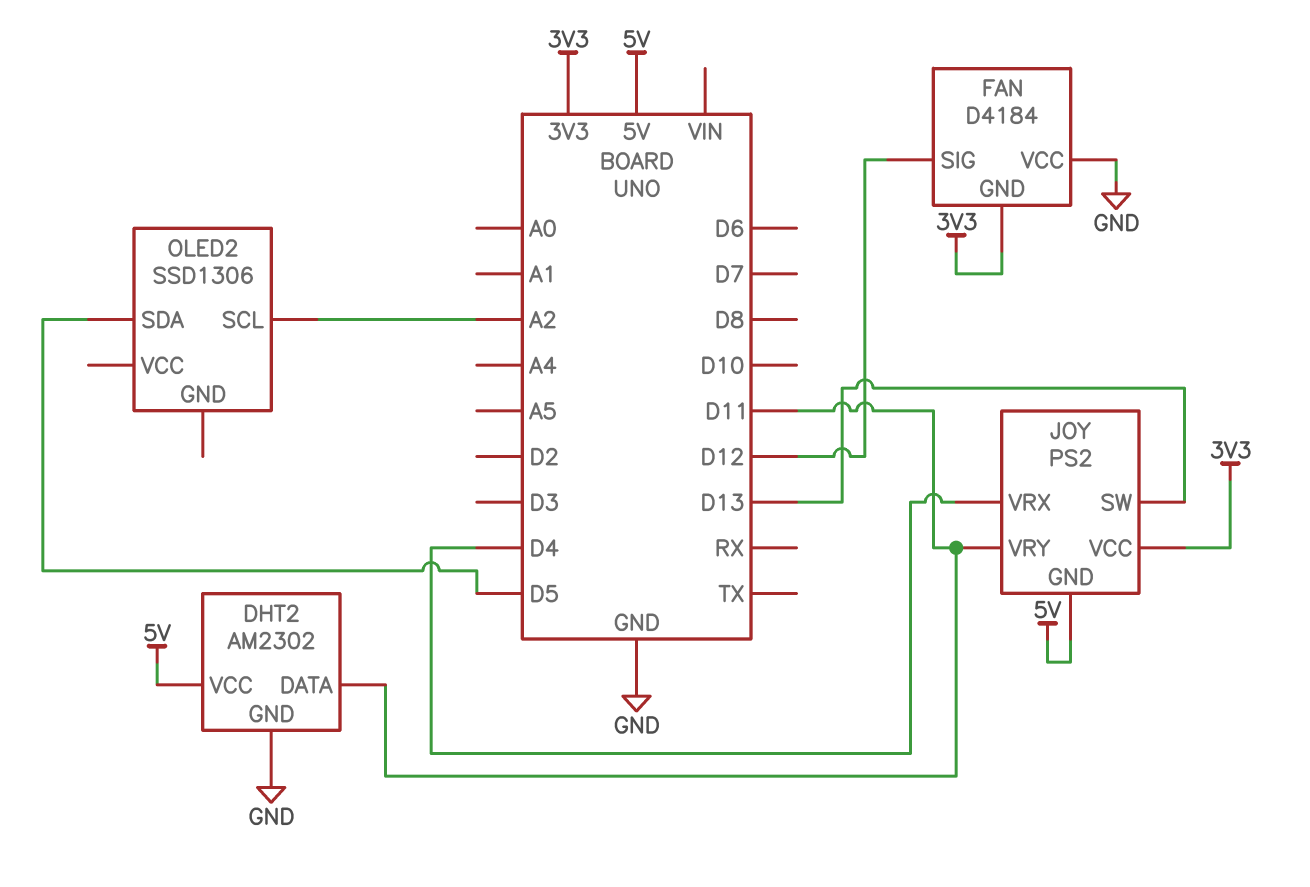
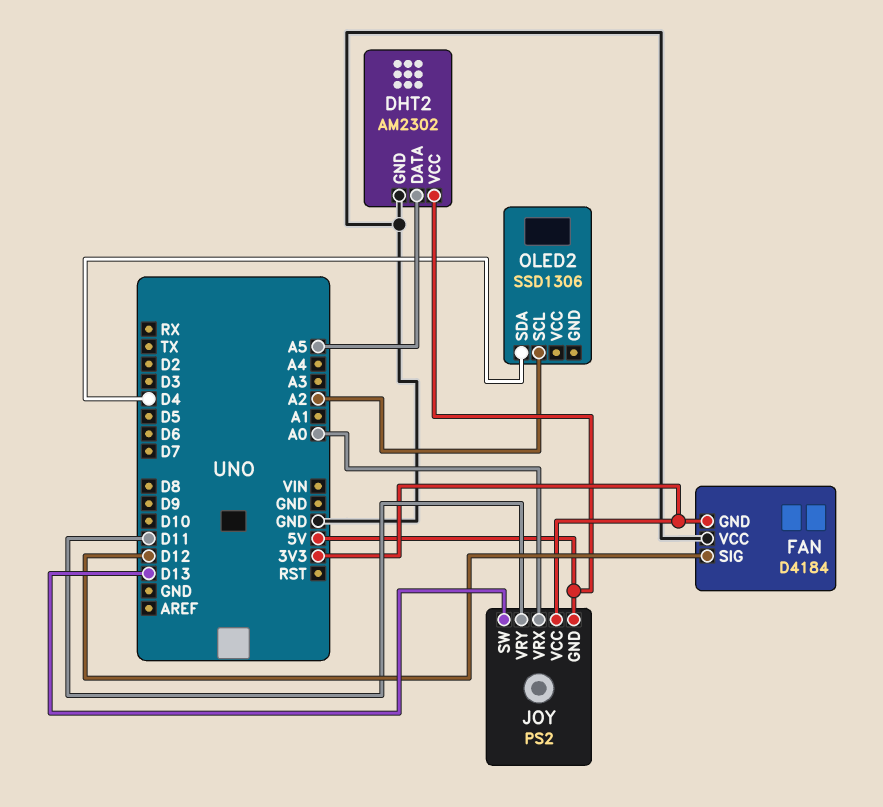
DHT2 pin DATA: D11 -> A5
JOY pin VRX: D4 -> A0
OLED2 pin SDA: D5 -> D4

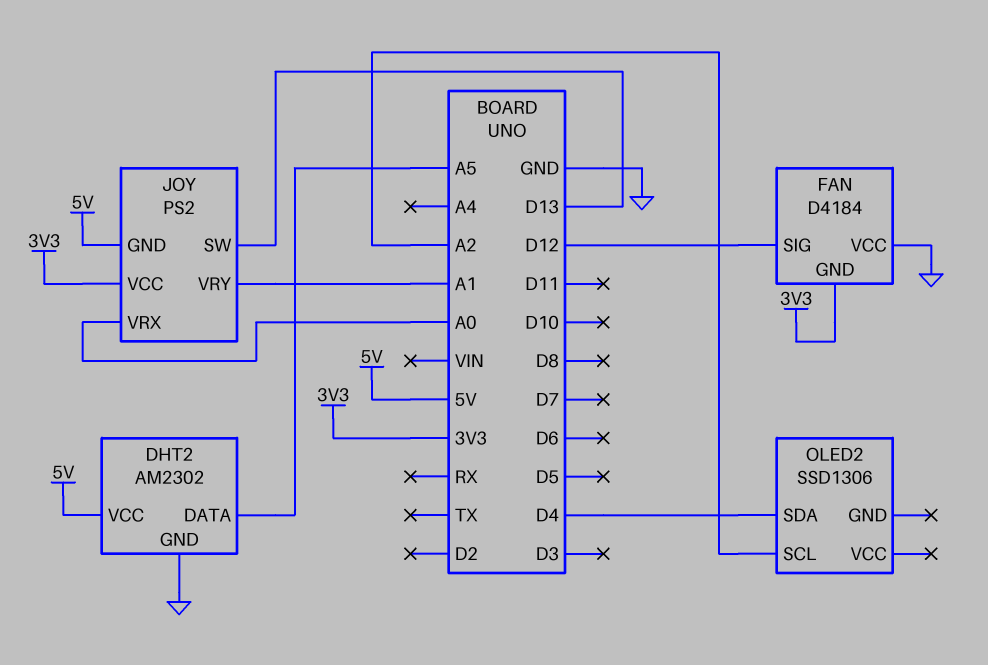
JOY pin VRY: D11 -> A1

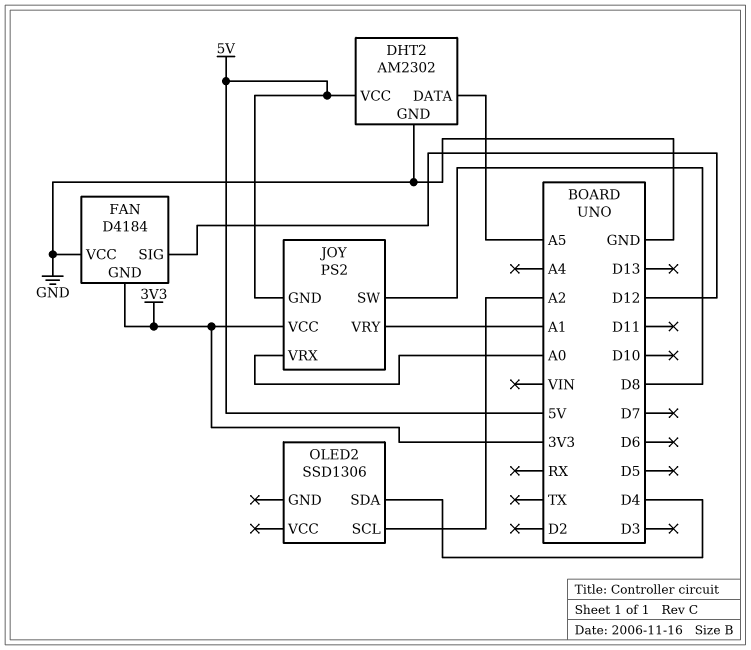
JOY pin SW: D13 -> D8

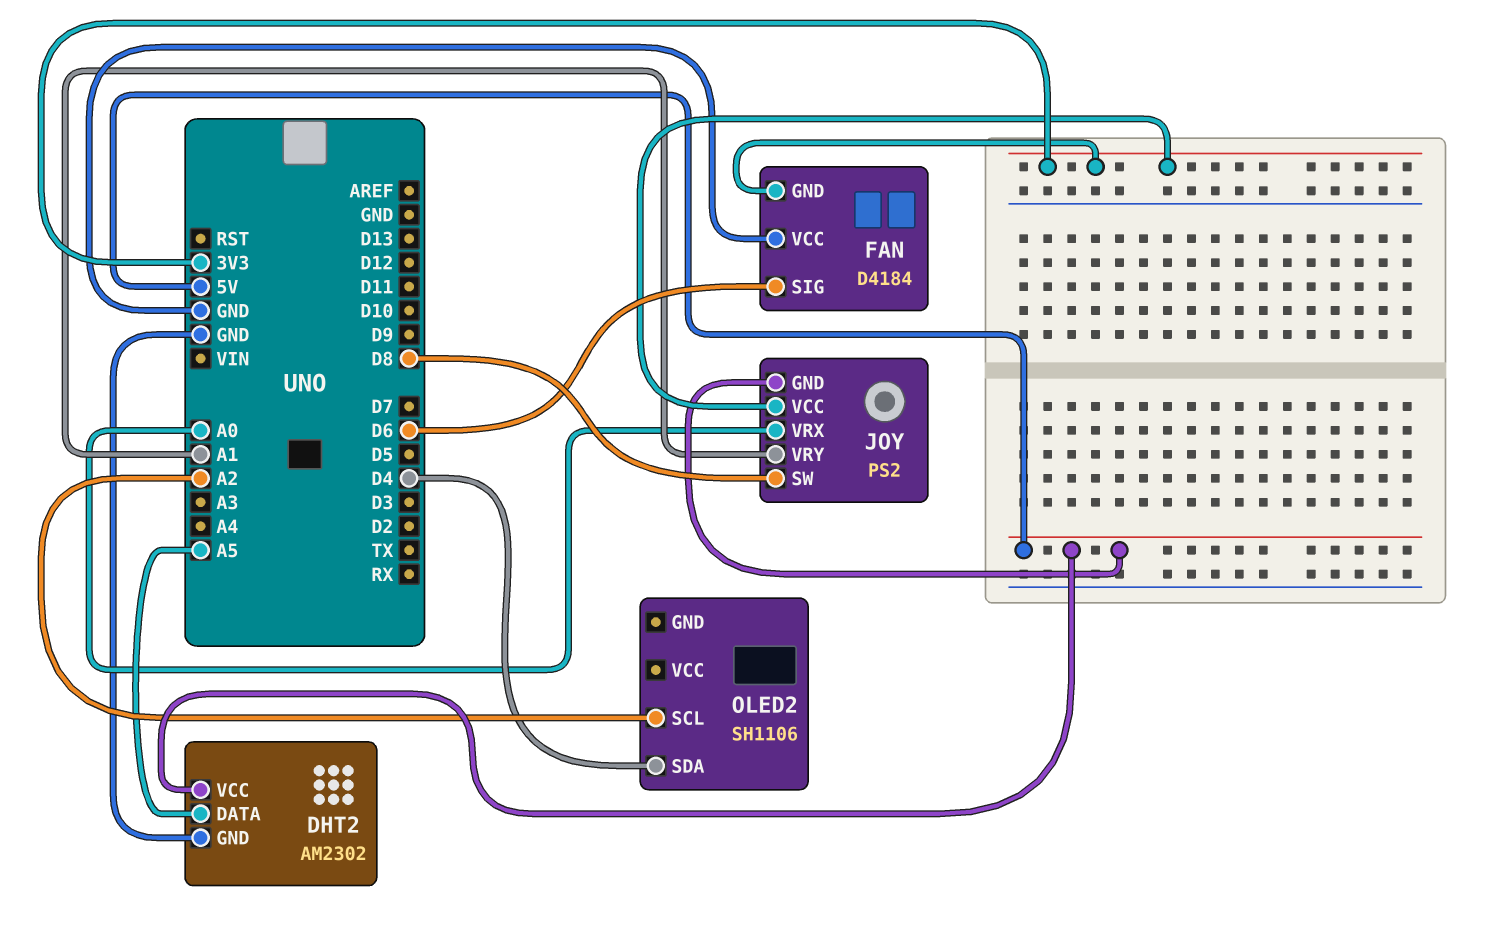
FAN pin SIG: D12 -> D6
OLED2: SSD1306 -> SH1106

